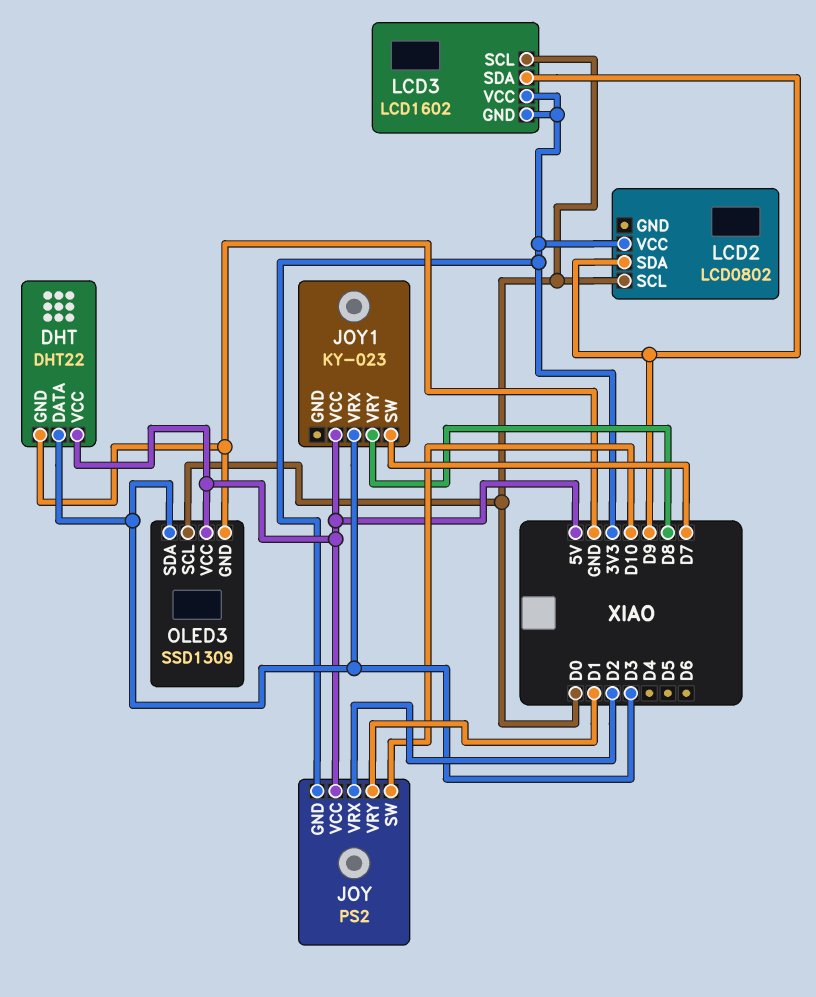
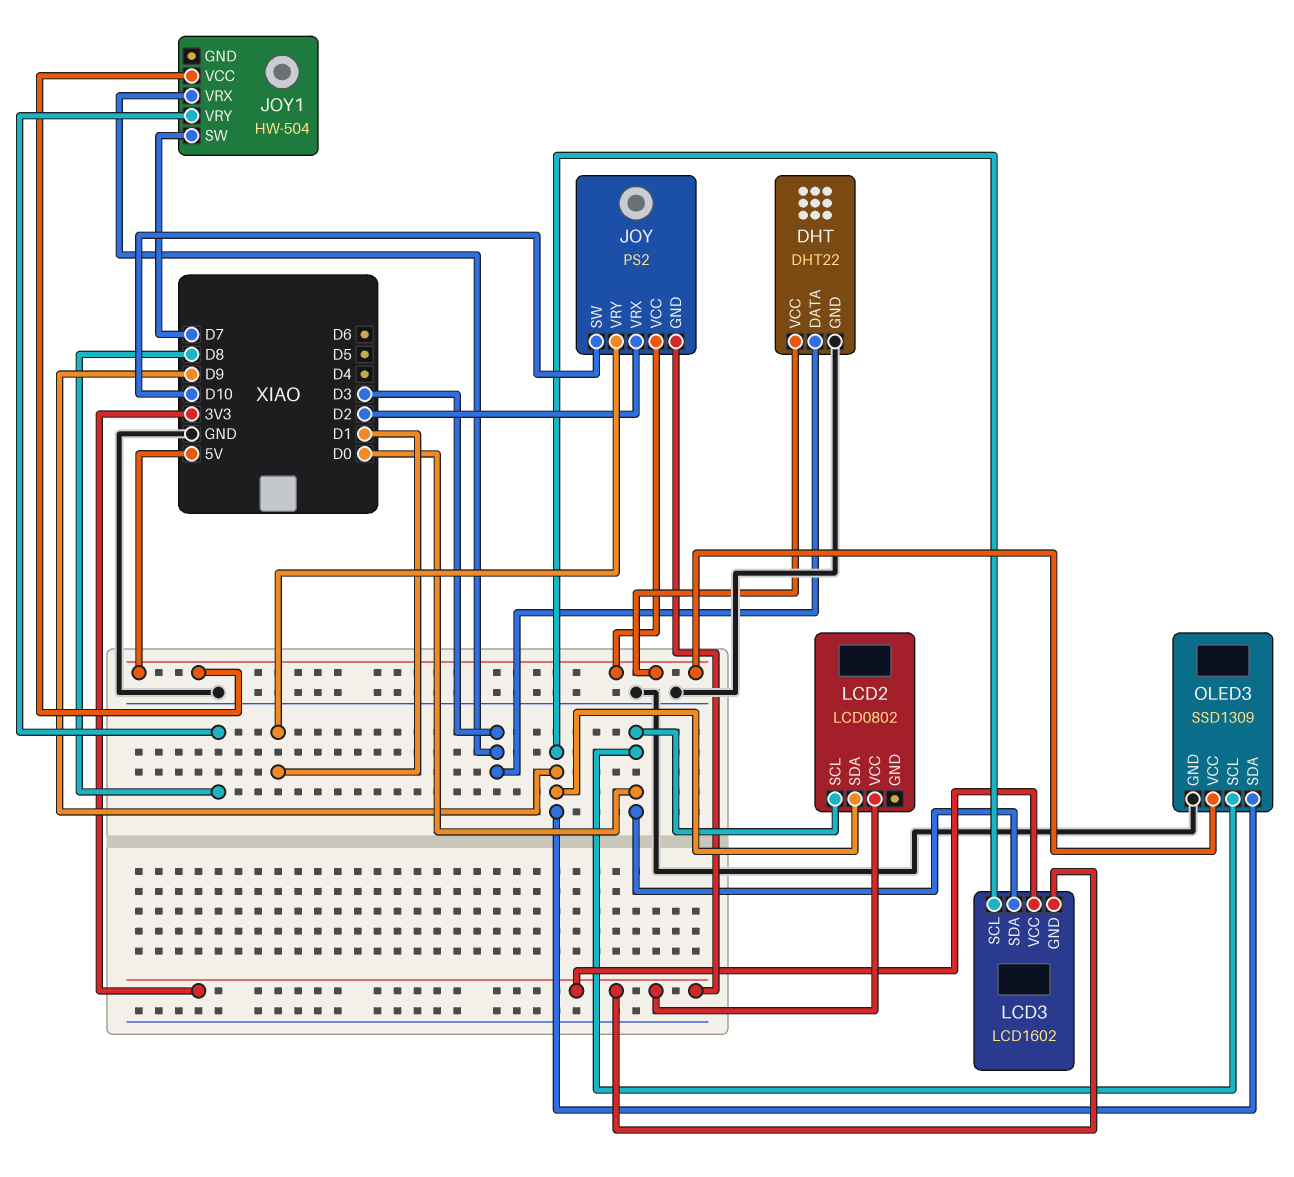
JOY1: KY-023 -> HW-504
LCD3 pin SCL: D0 -> D9
LCD3 pin SDA: D9 -> D0
OLED3 pin SDA: D3 -> D9

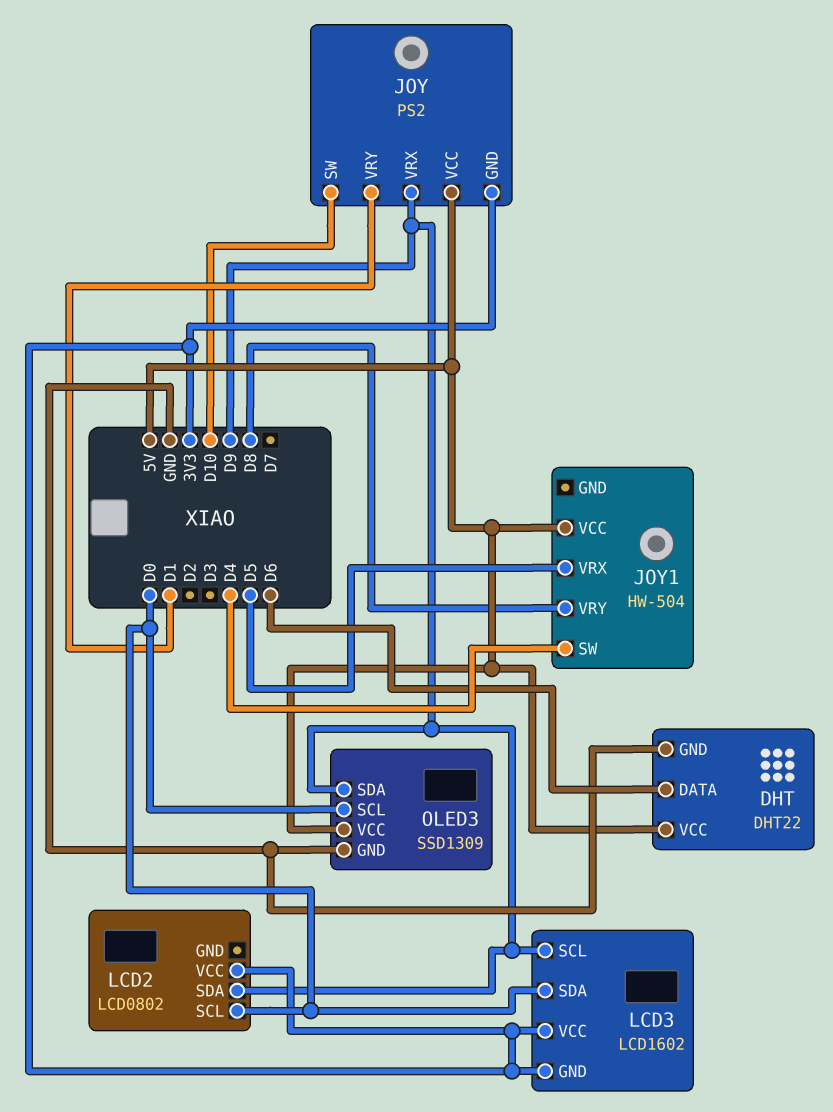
DHT pin DATA: D3 -> D6
JOY pin VRX: D2 -> D9
JOY1 pin SW: D7 -> D4
JOY1 pin VRX: D3 -> D5

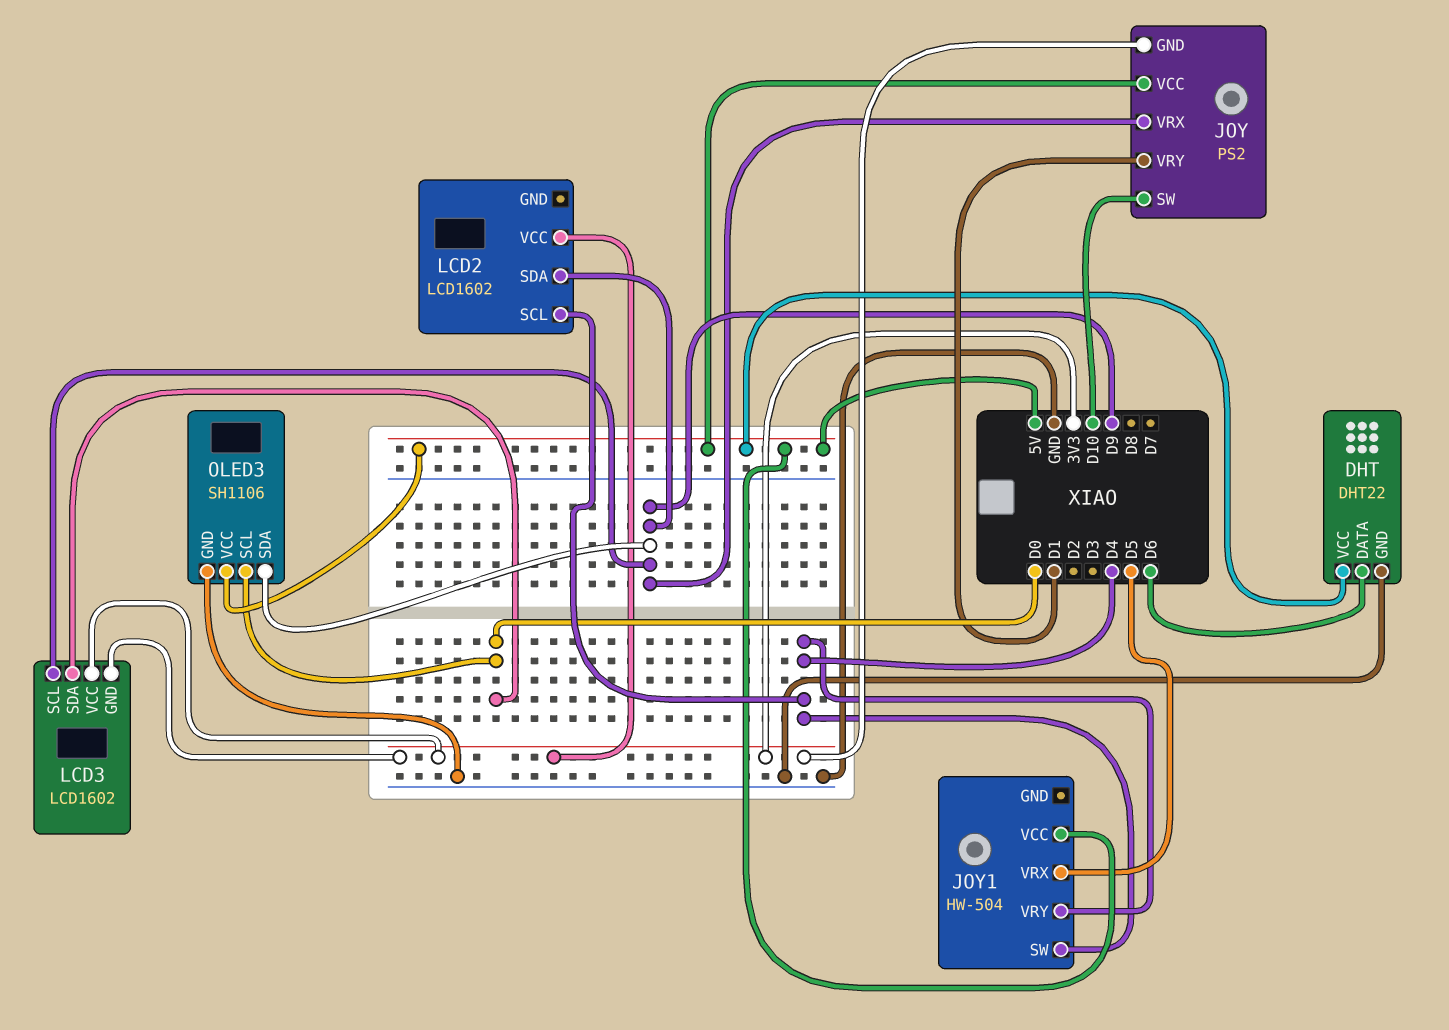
JOY1 pin VRY: D8 -> D4
LCD2: LCD0802 -> LCD1602
LCD2 pin SCL: D0 -> D4
OLED3: SSD1309 -> SH1106

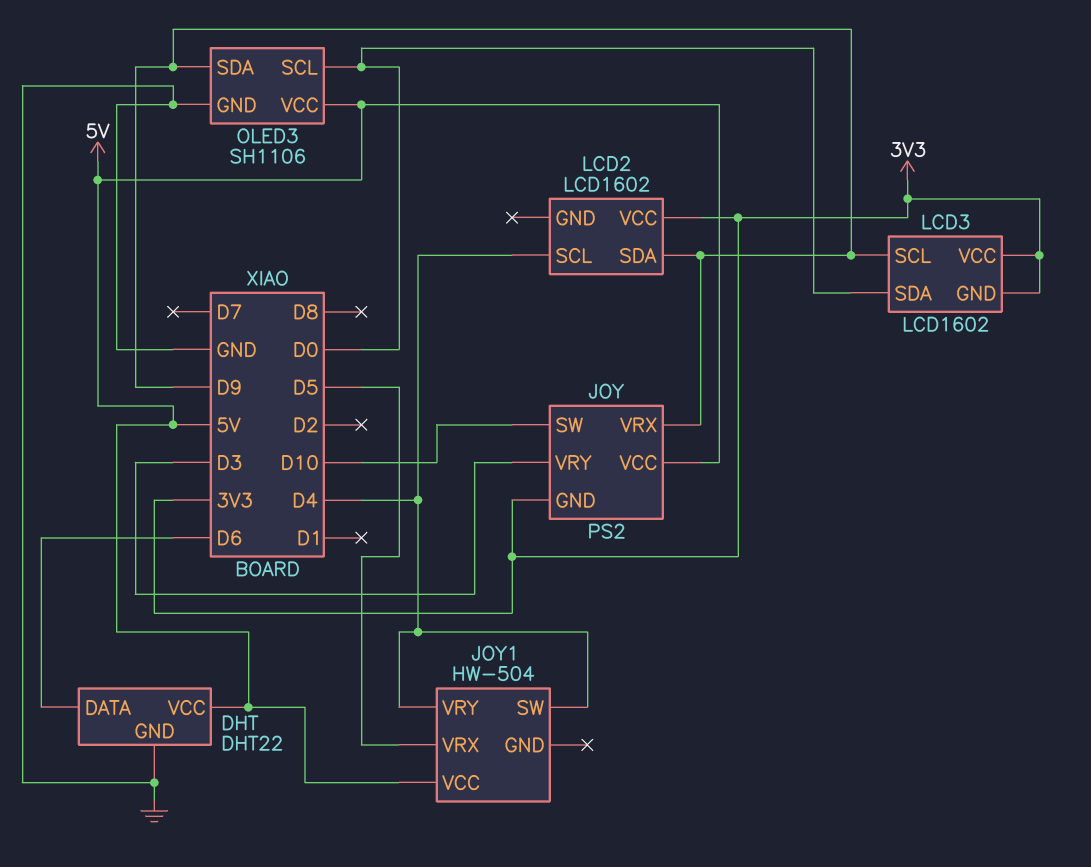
JOY pin VRY: D1 -> D3

